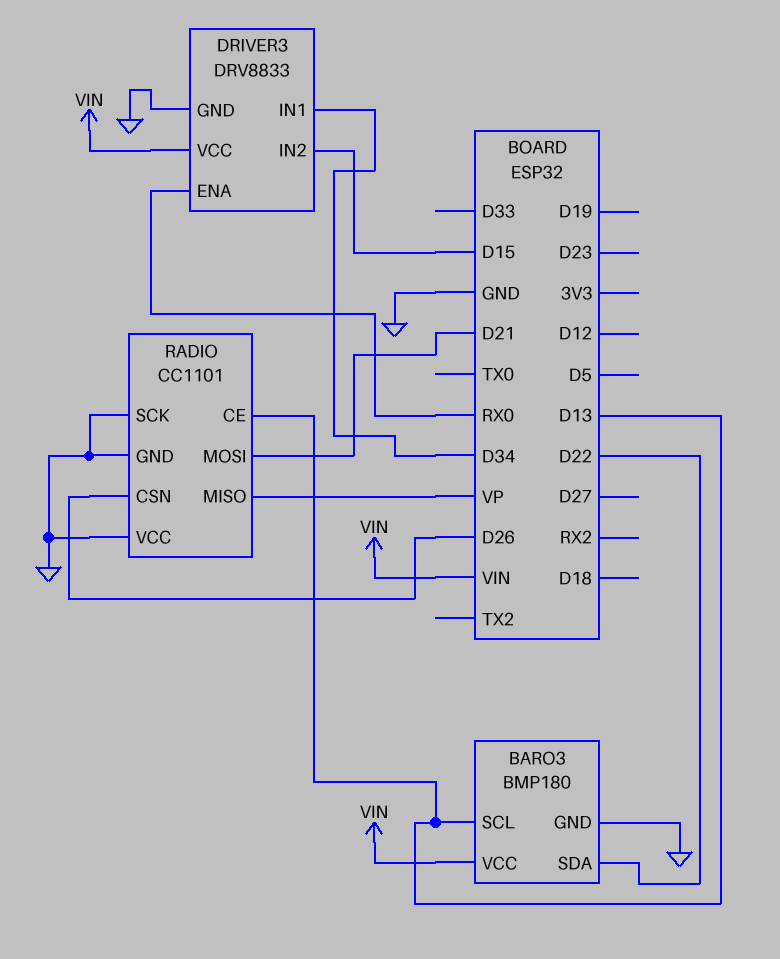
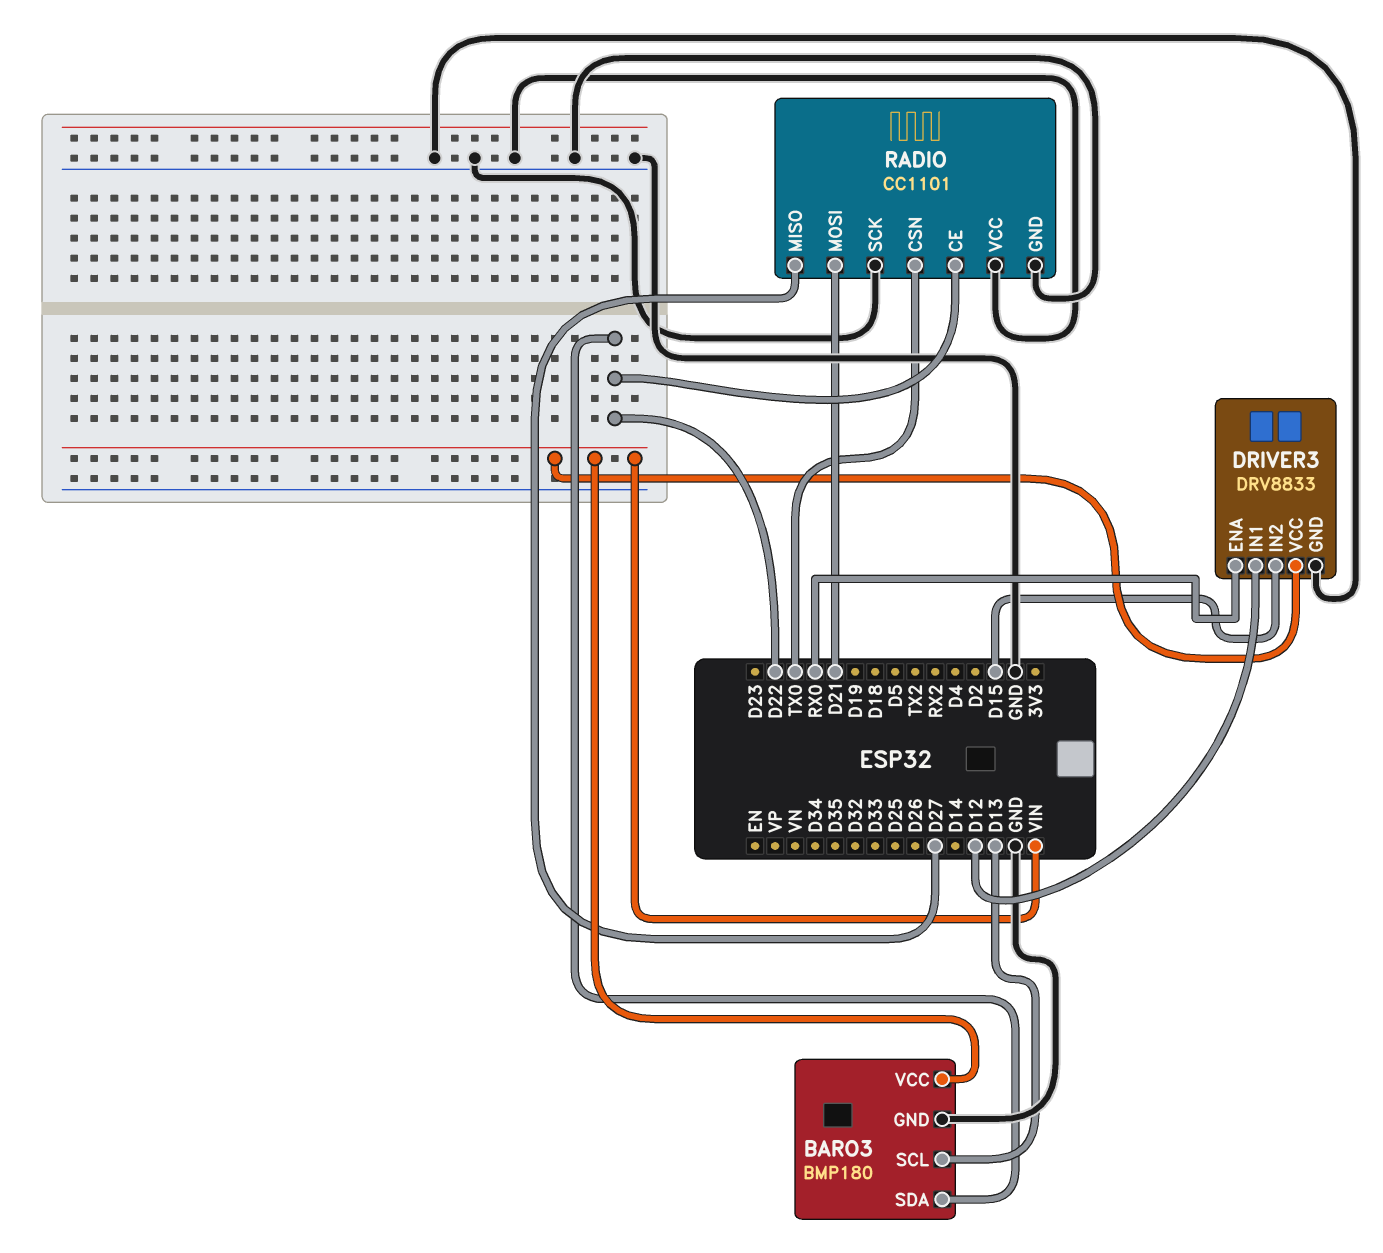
DRIVER3 pin IN1: D34 -> D12
RADIO pin CE: D13 -> D22
RADIO pin CSN: D26 -> TX0
RADIO pin MISO: VP -> D27

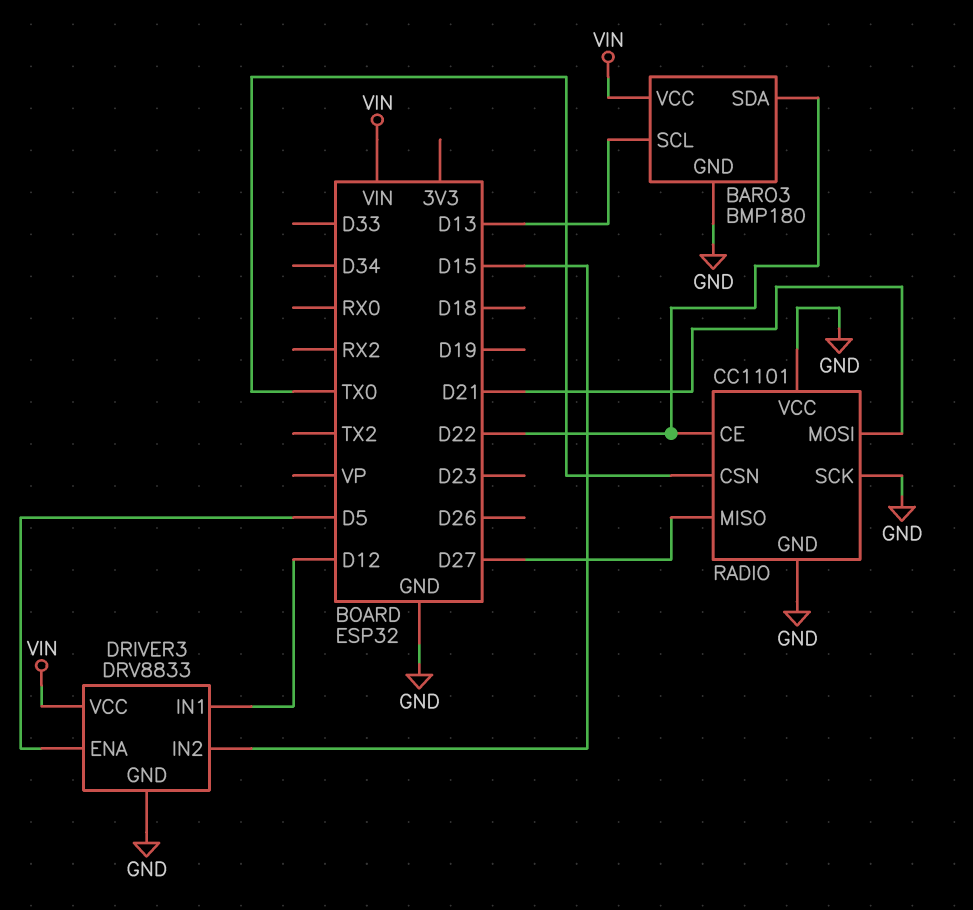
DRIVER3 pin ENA: RX0 -> D5

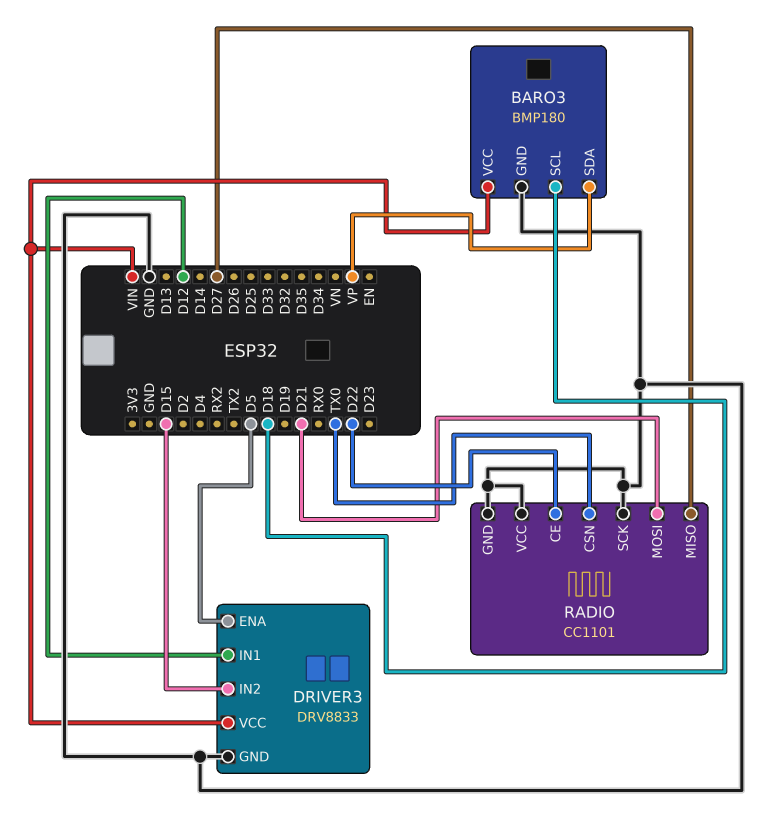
BARO3 pin SCL: D13 -> D18
BARO3 pin SDA: D22 -> VP

